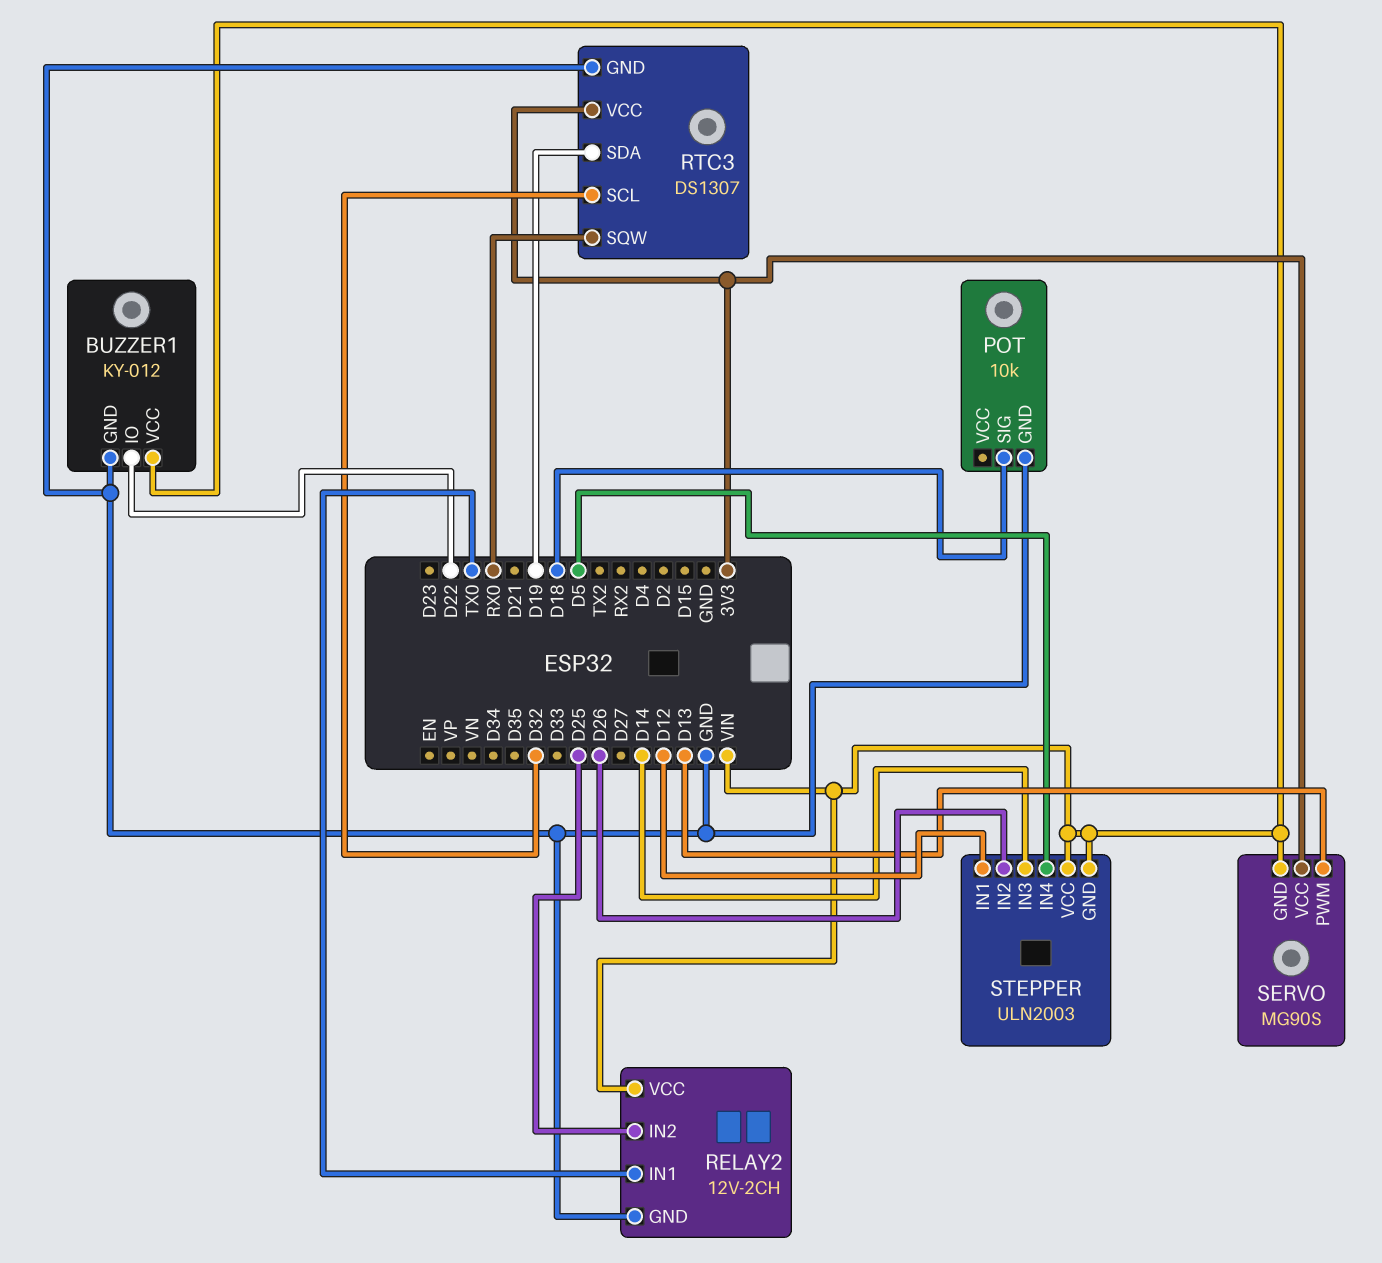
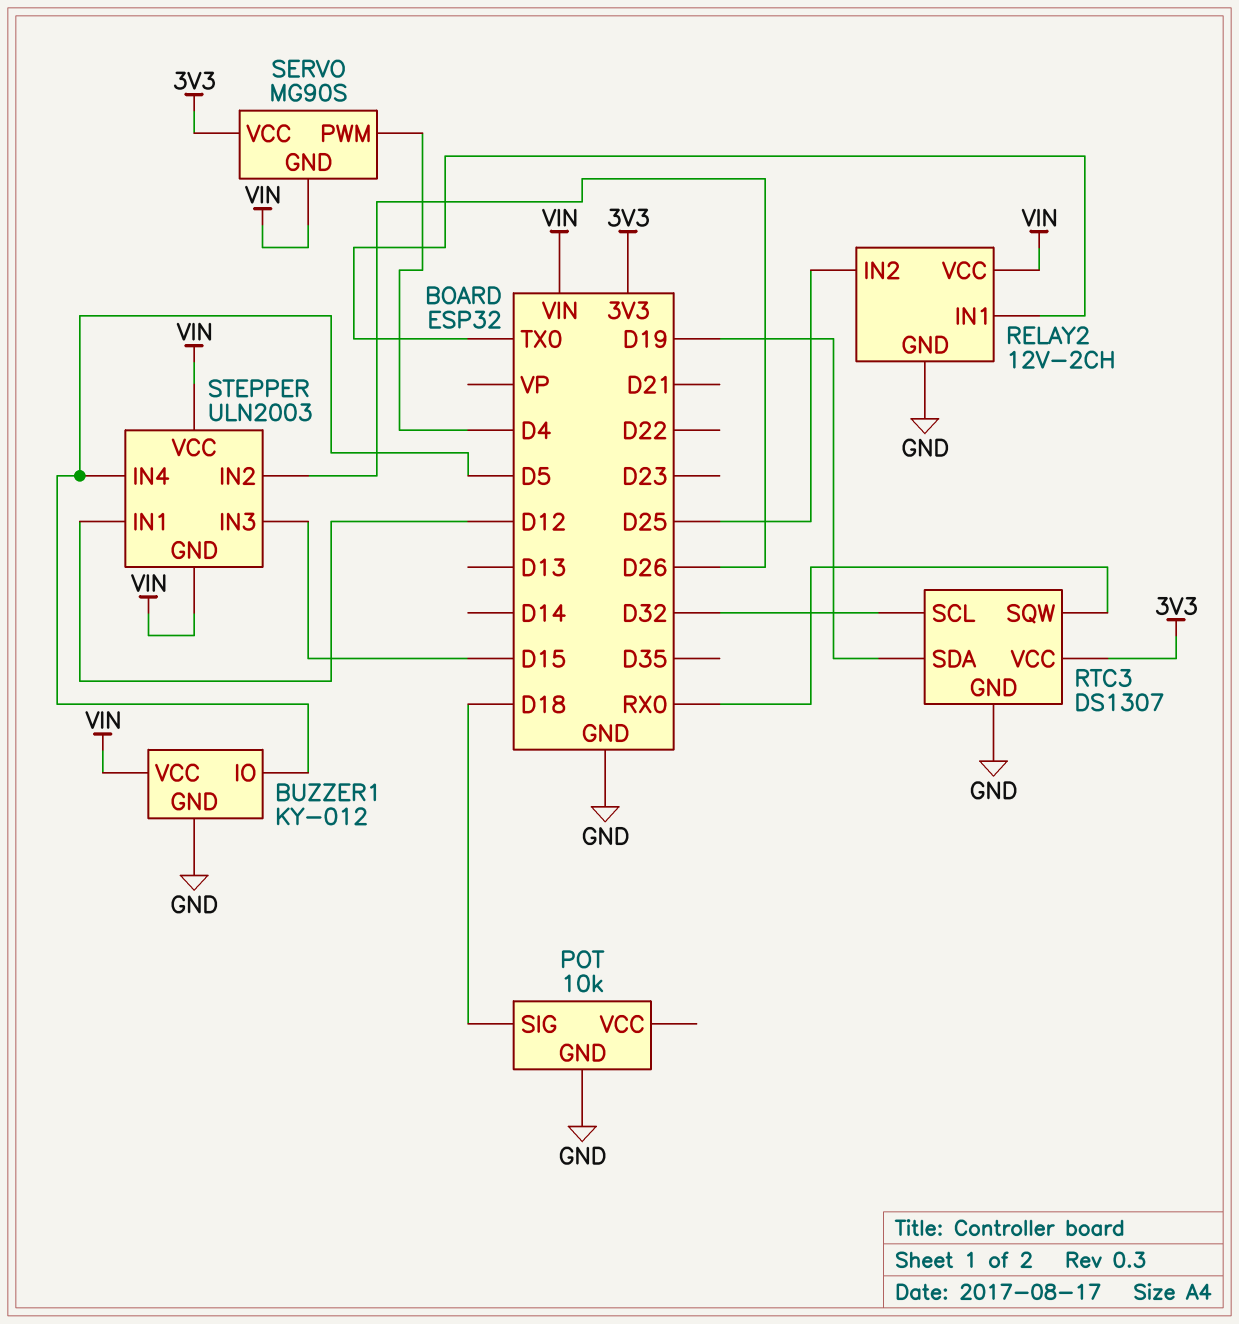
BUZZER1 pin IO: D22 -> D5
SERVO pin PWM: D13 -> D4
STEPPER pin IN3: D14 -> D15

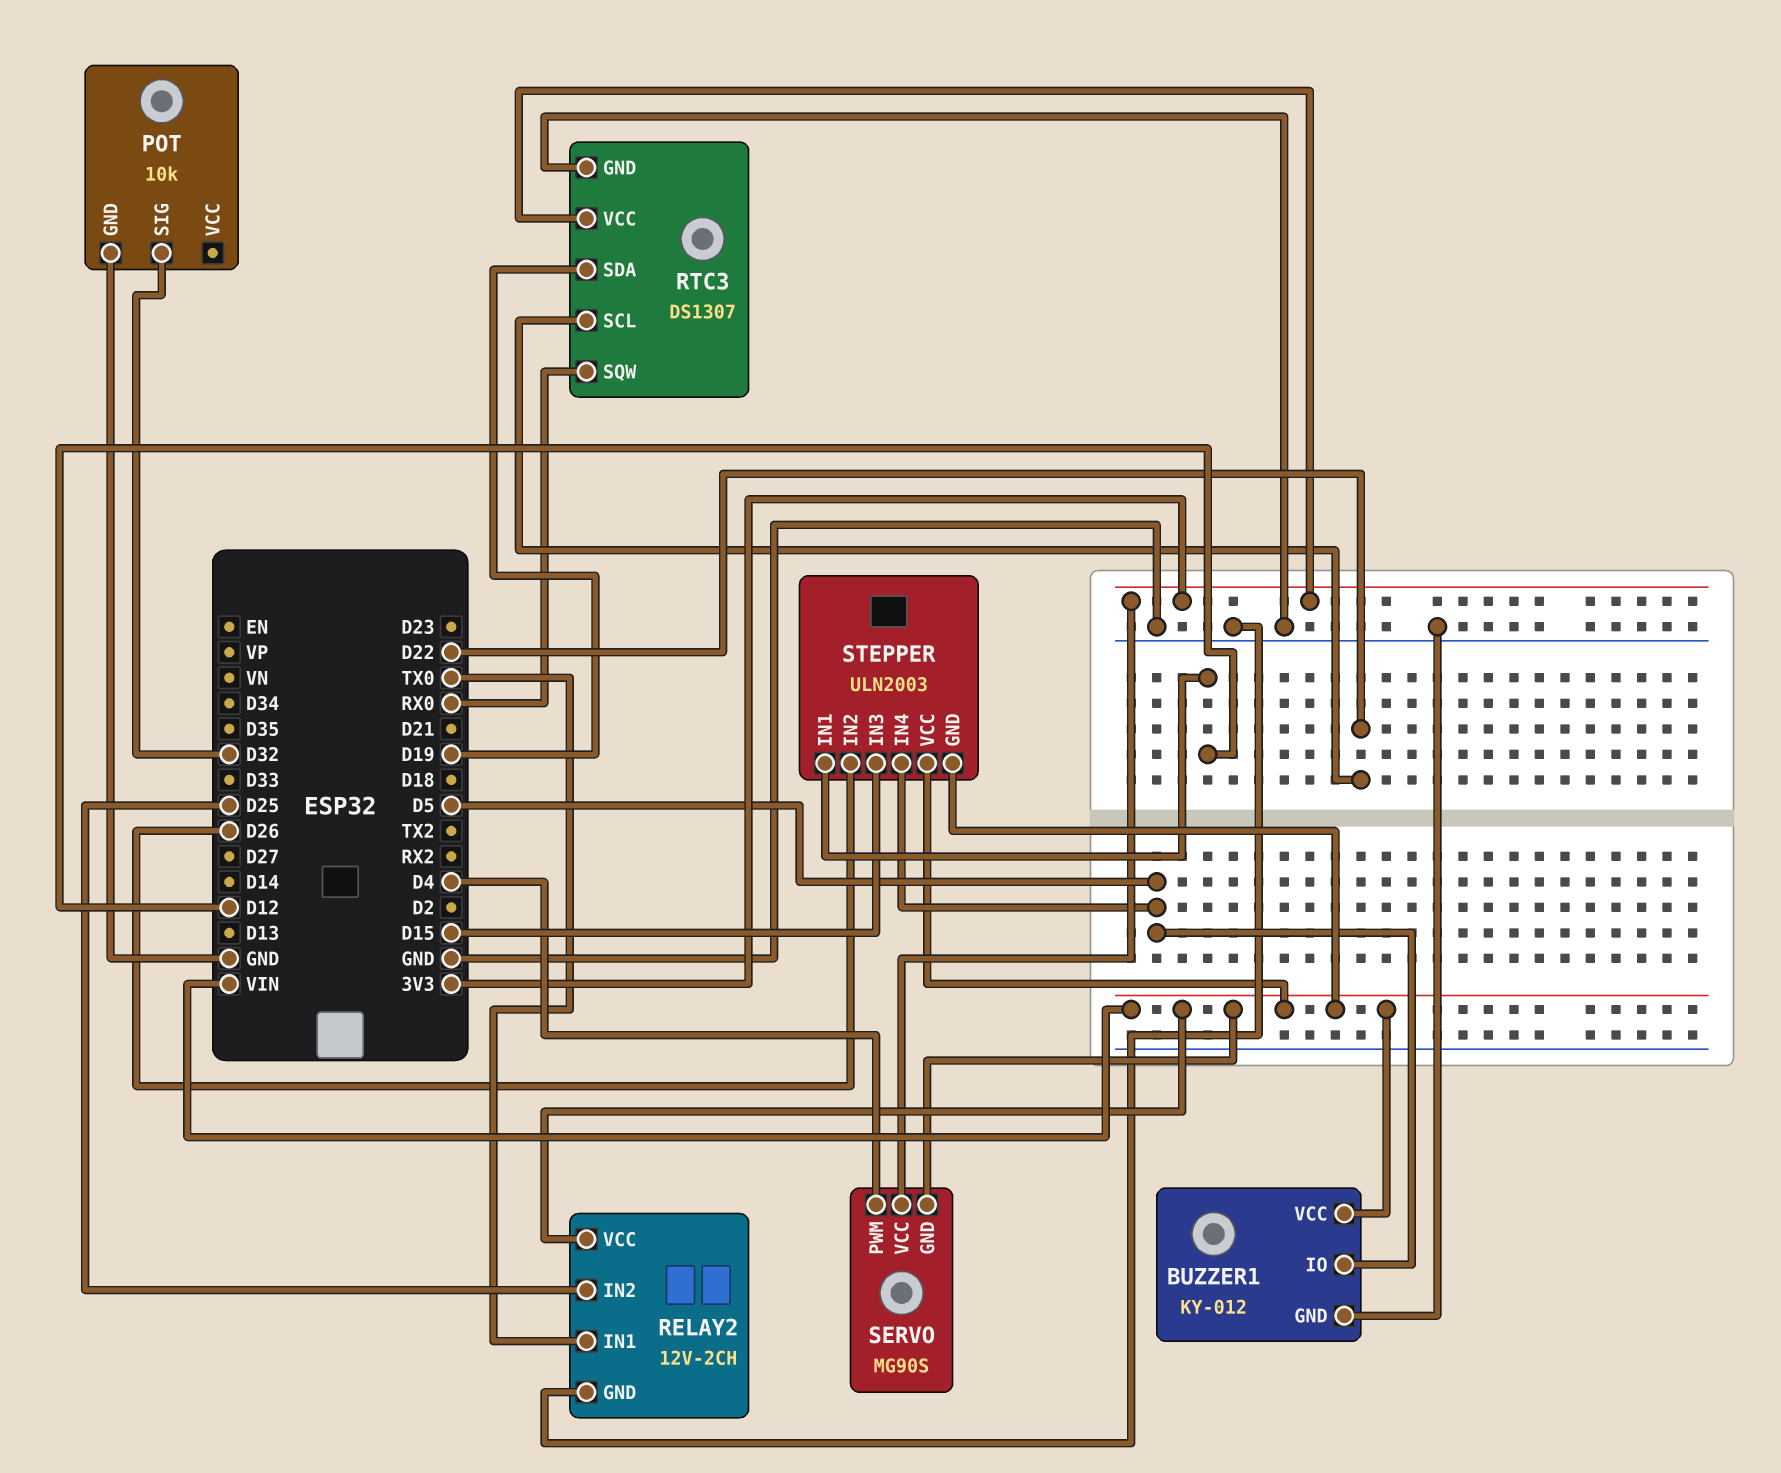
POT pin SIG: D18 -> D32
RTC3 pin SCL: D32 -> D22

